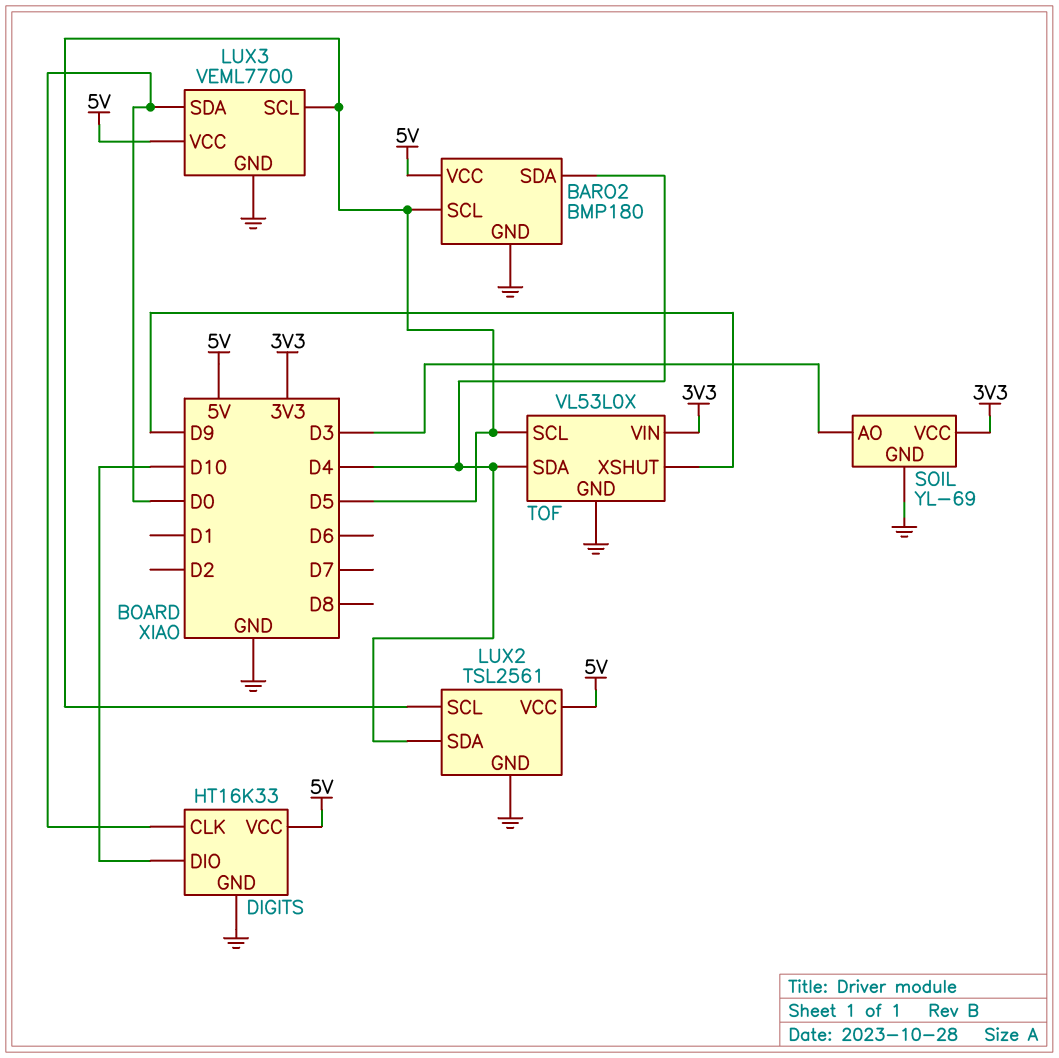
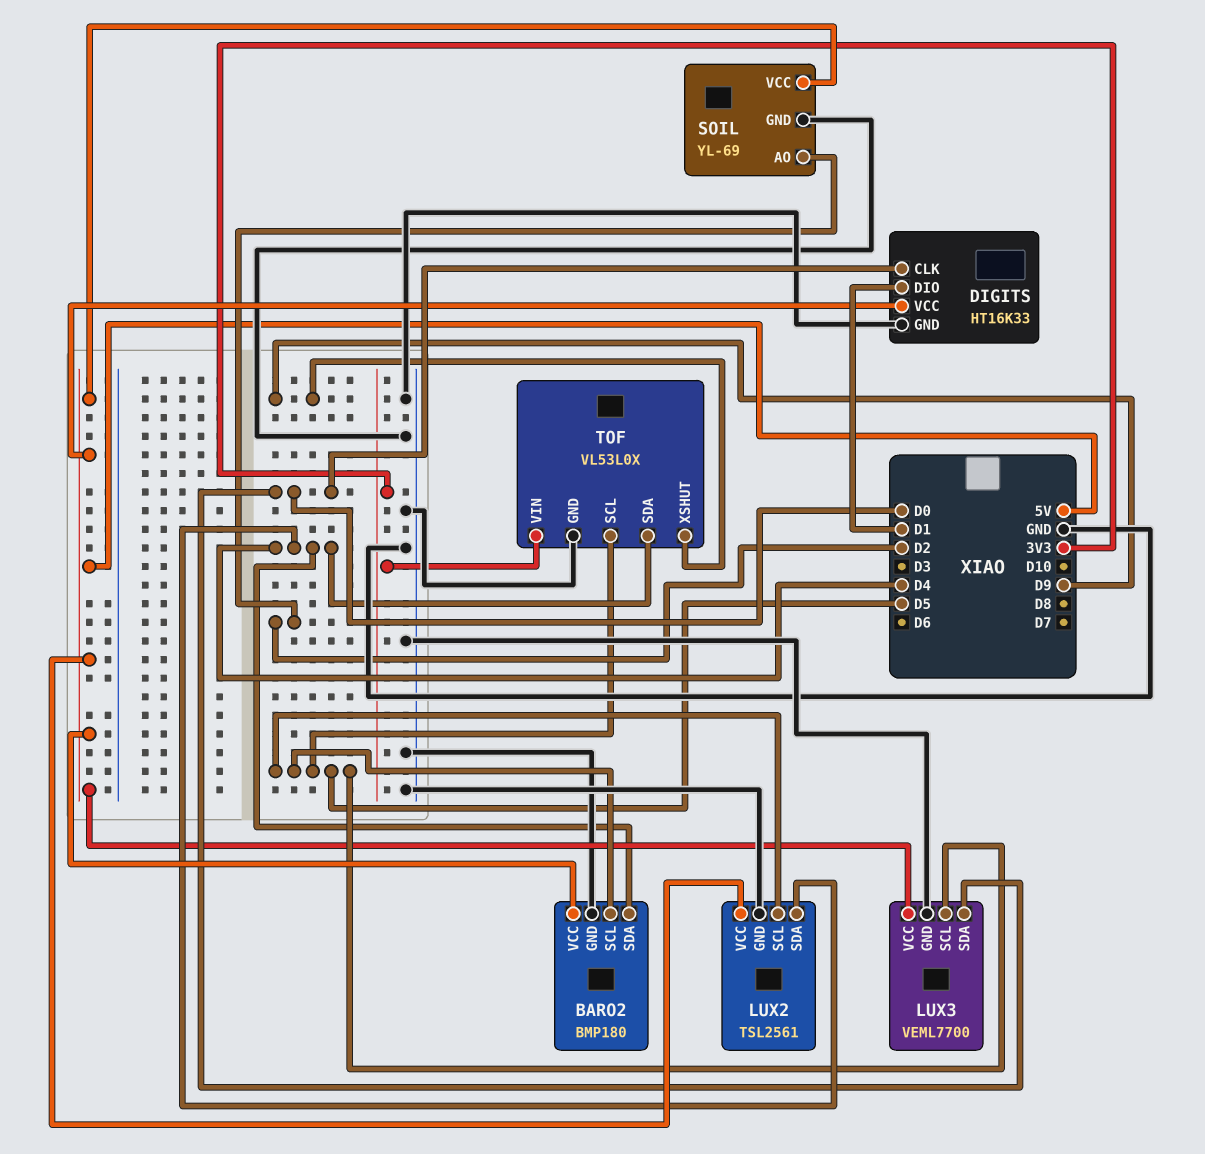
DIGITS pin DIO: D10 -> D1
SOIL pin AO: D3 -> D2
SOIL pin VCC: 3V3 -> 5V

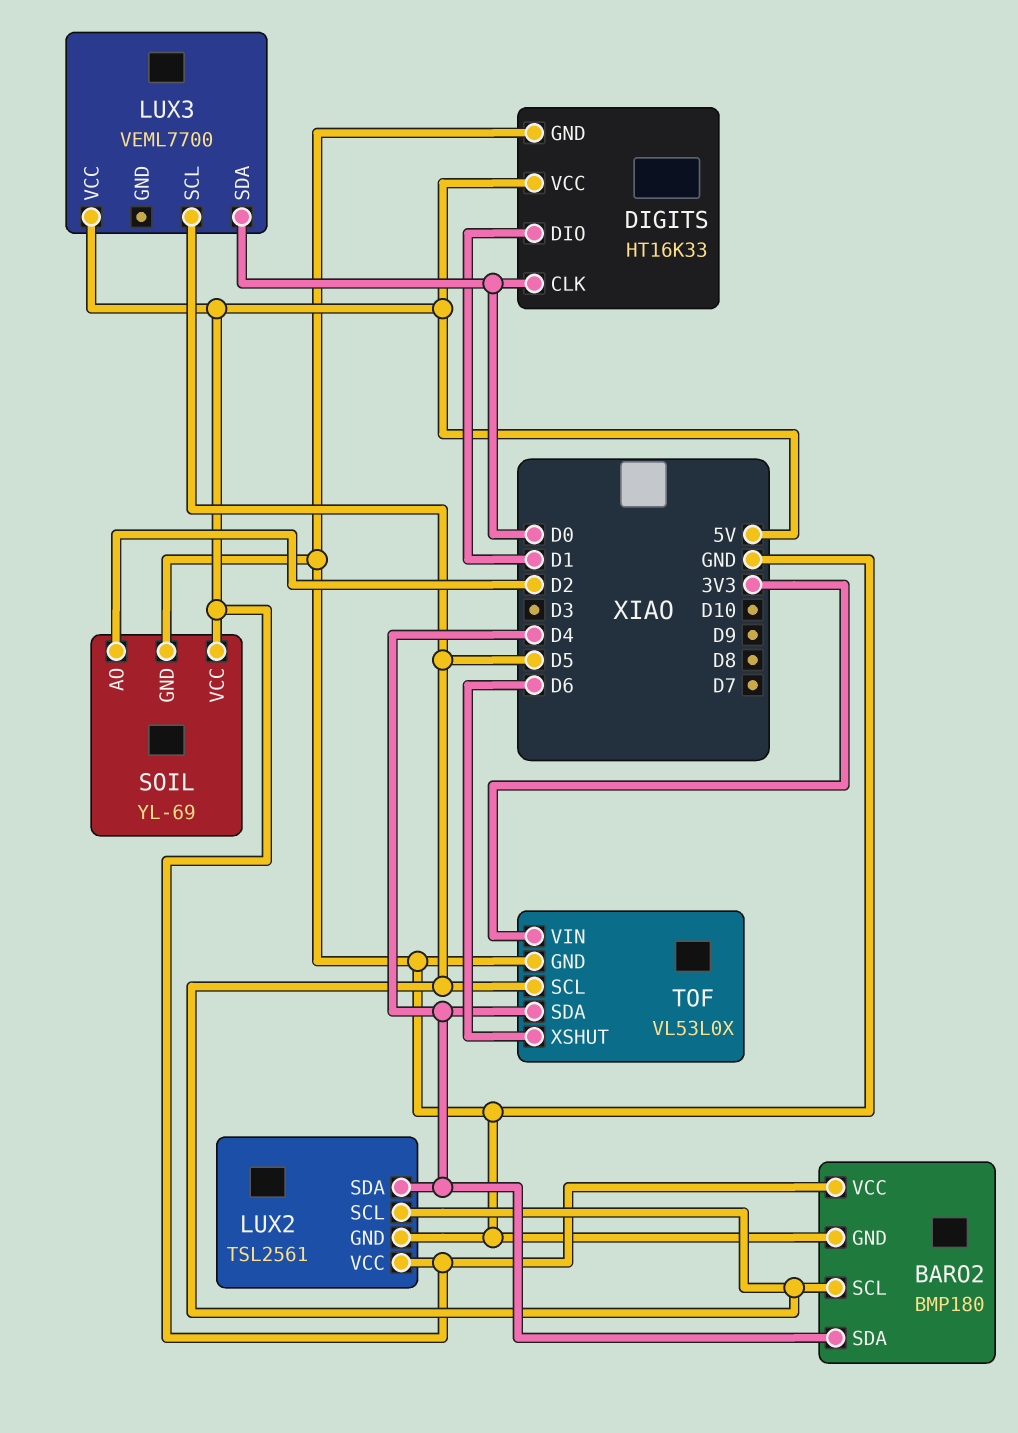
LUX3 pin GND: GND -> none
TOF pin XSHUT: D9 -> D6

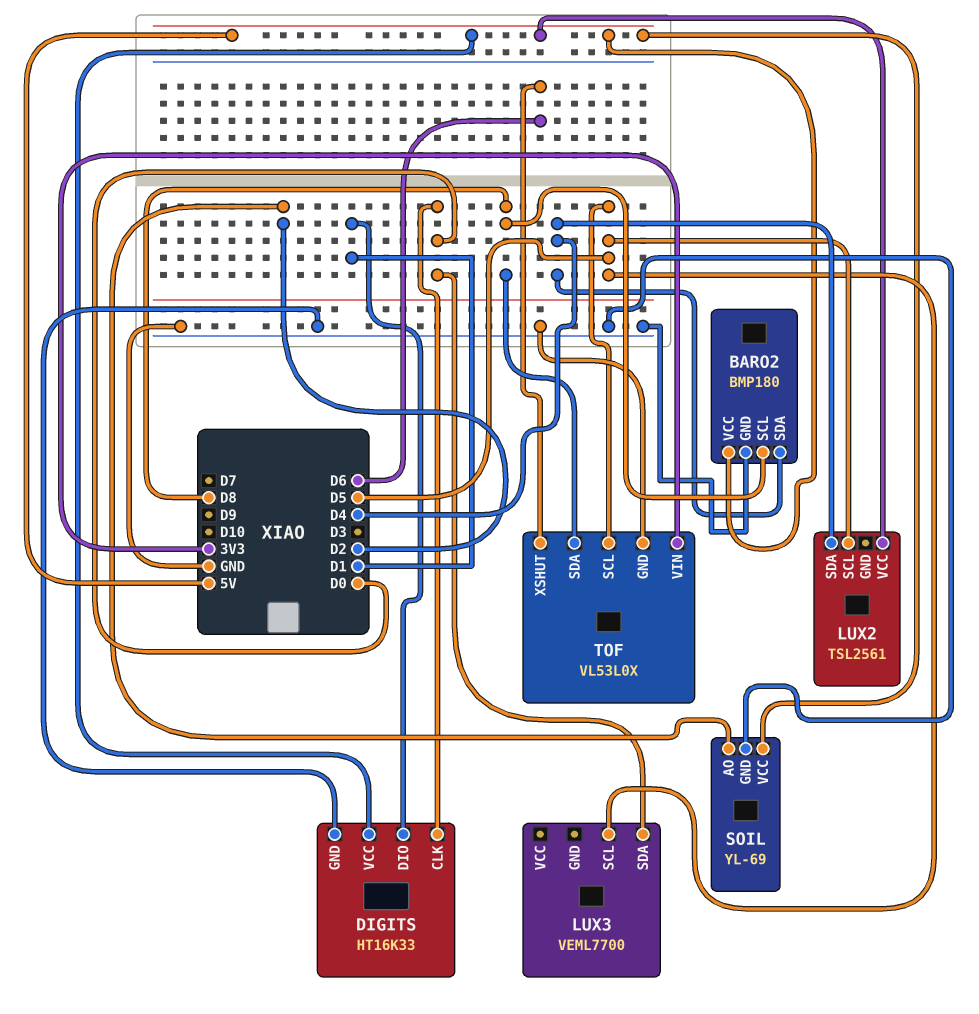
BARO2 pin SCL: D5 -> D8
LUX2 pin GND: GND -> none
LUX3 pin VCC: 5V -> none
TOF pin SDA: D4 -> D8

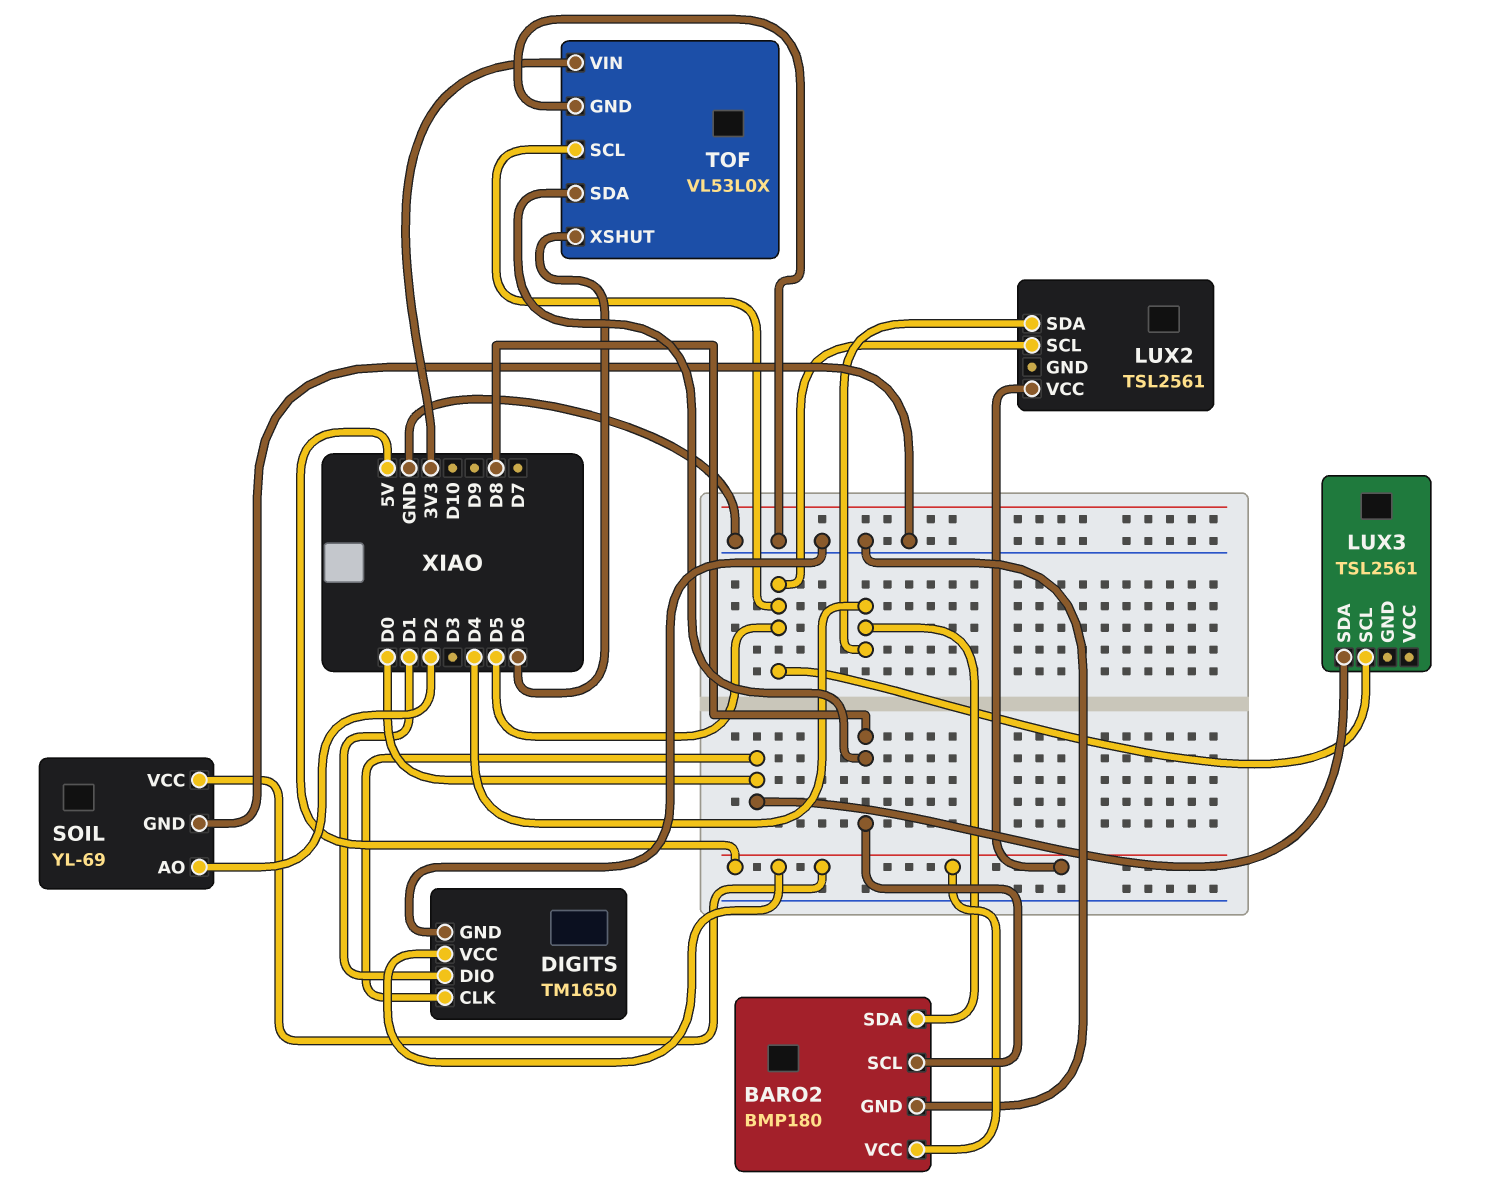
DIGITS: HT16K33 -> TM1650
LUX3: VEML7700 -> TSL2561

